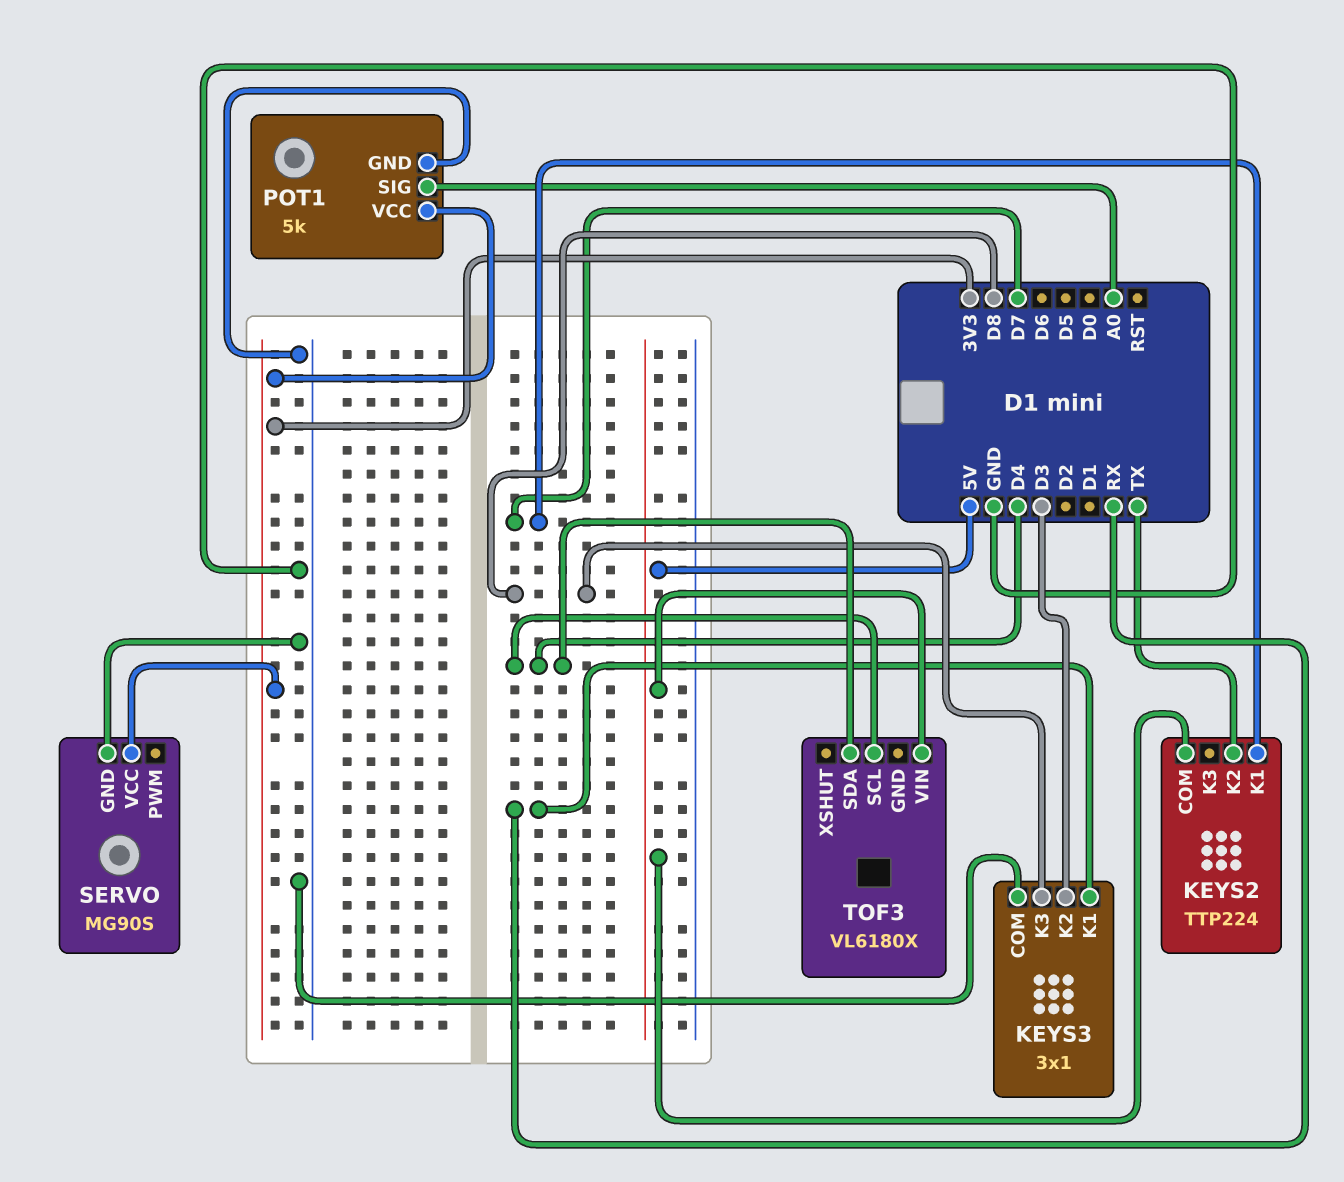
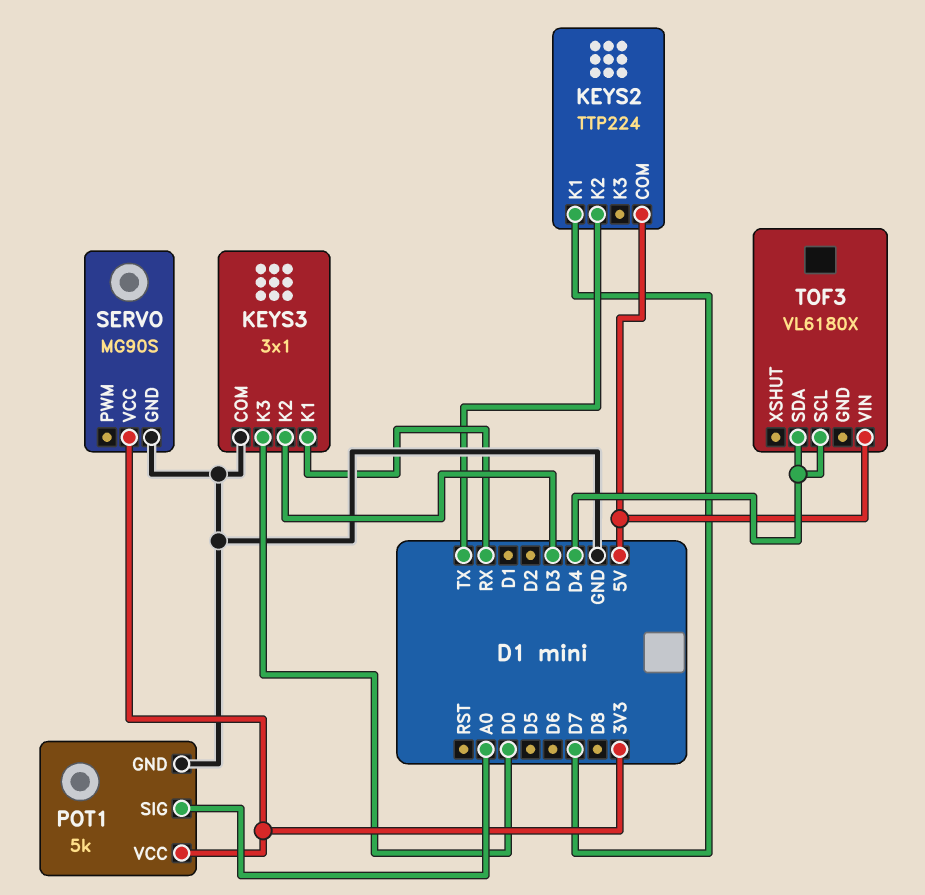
KEYS3 pin K3: D8 -> D0

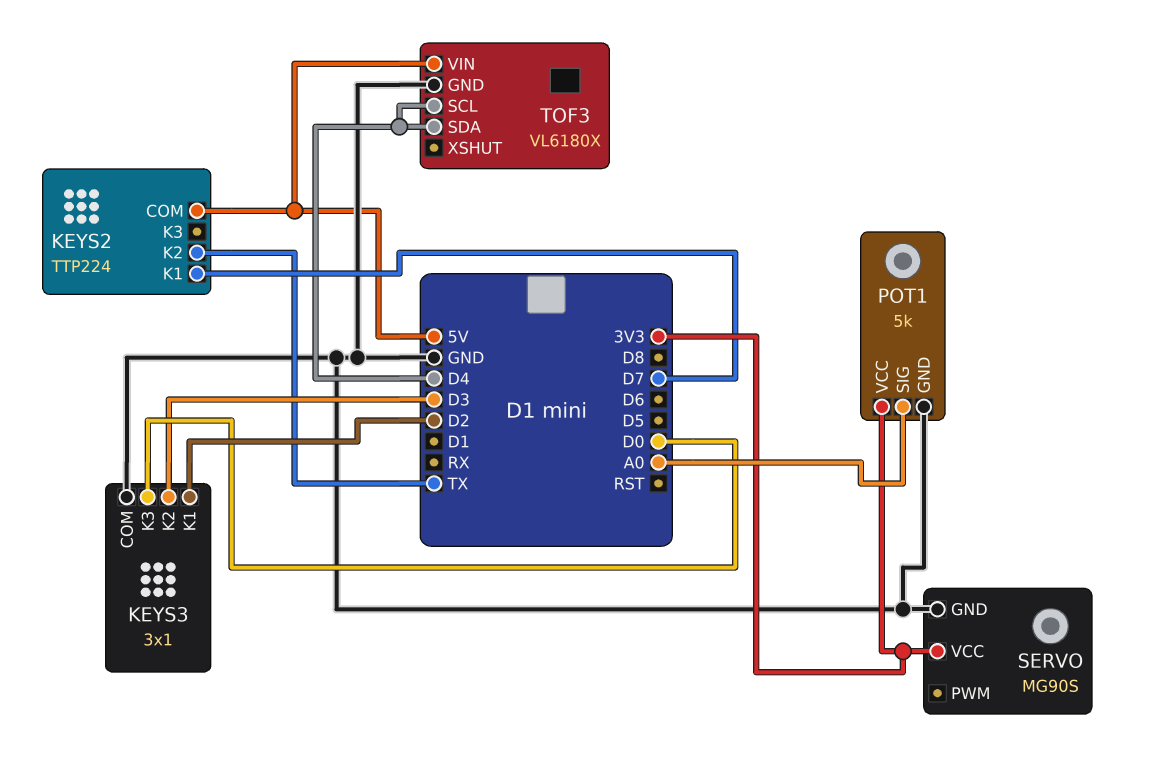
KEYS3 pin K1: RX -> D2
TOF3 pin GND: none -> GND

